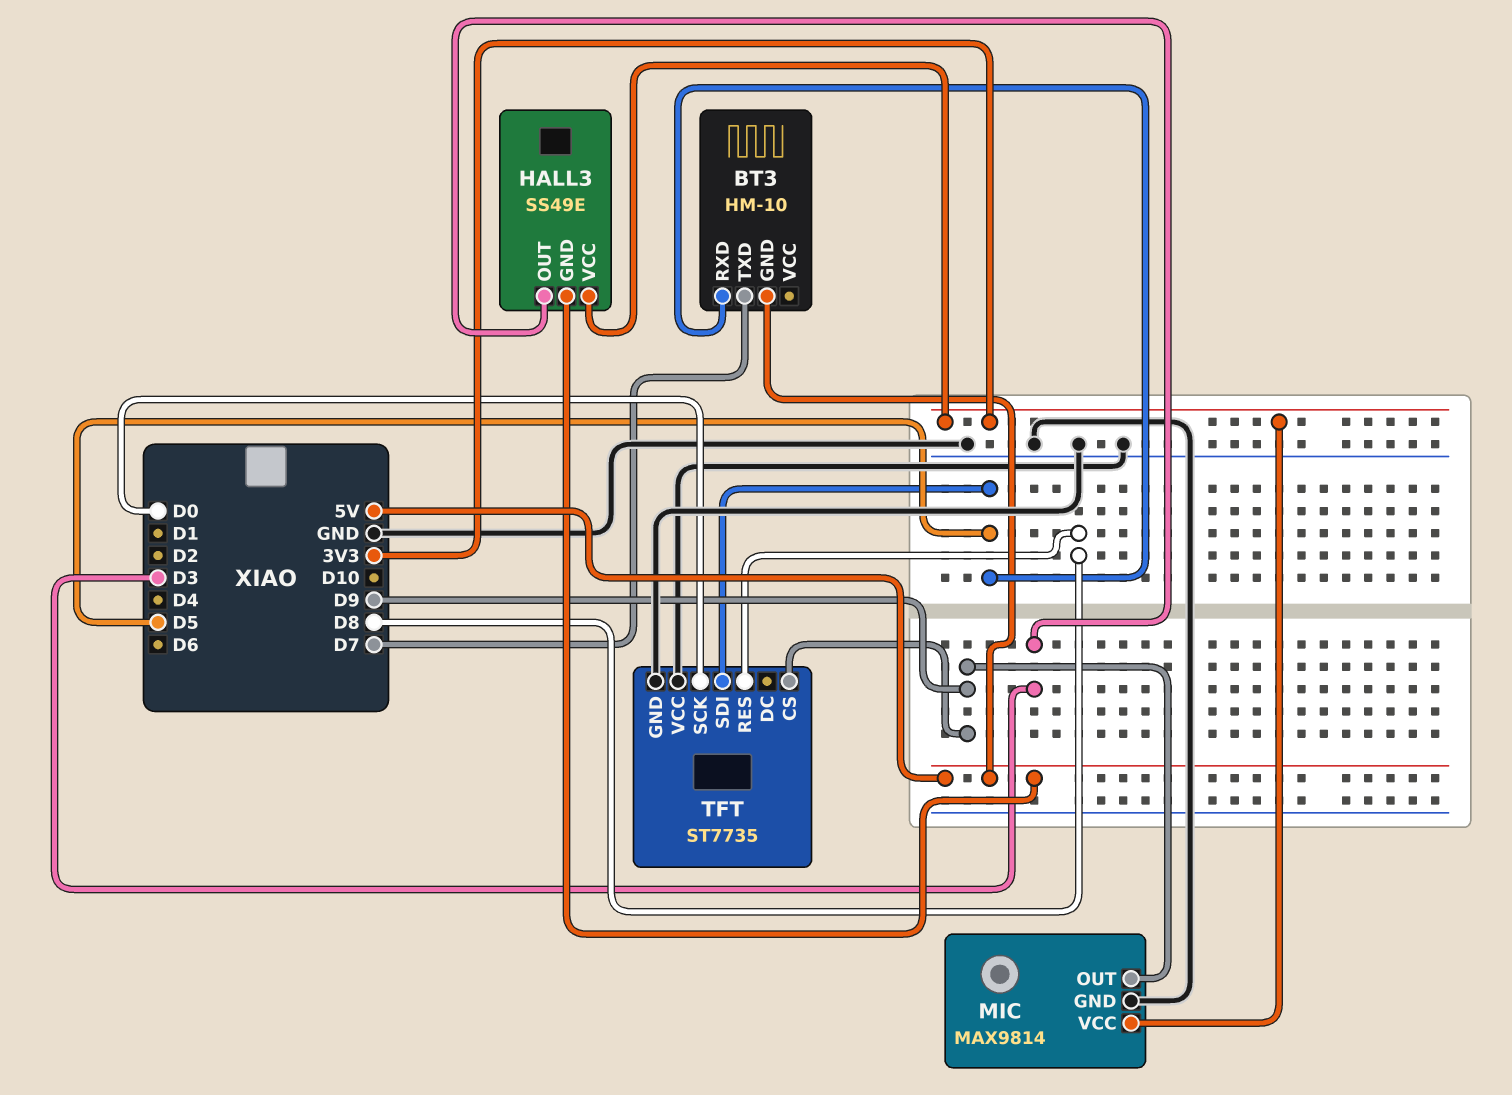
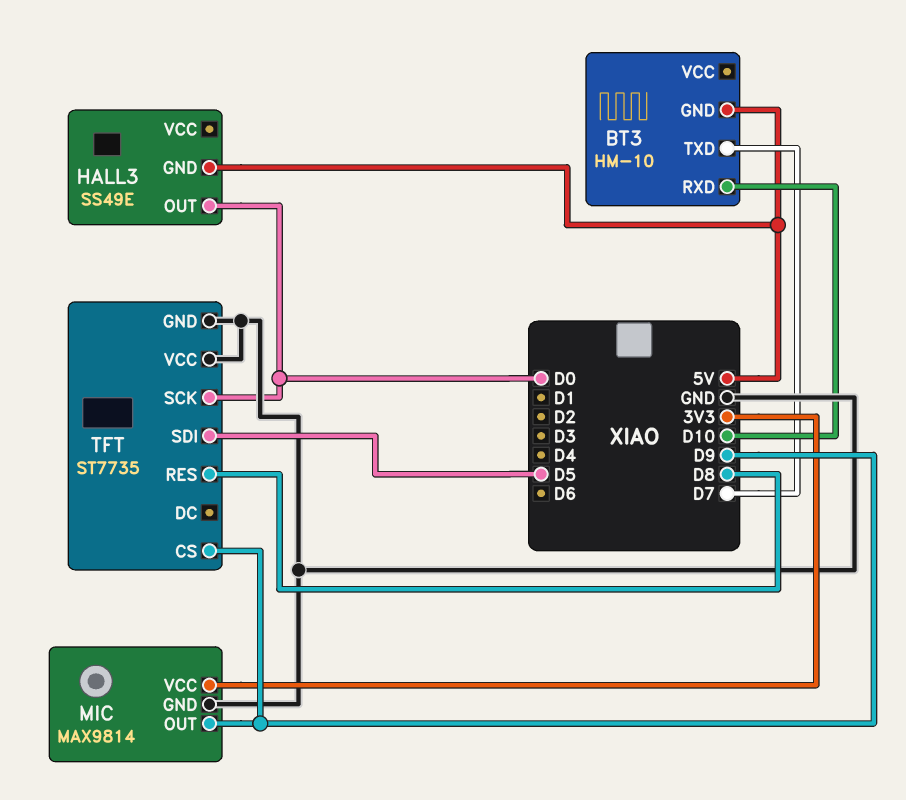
BT3 pin RXD: D5 -> D10
HALL3 pin OUT: D3 -> D0
HALL3 pin VCC: 3V3 -> none

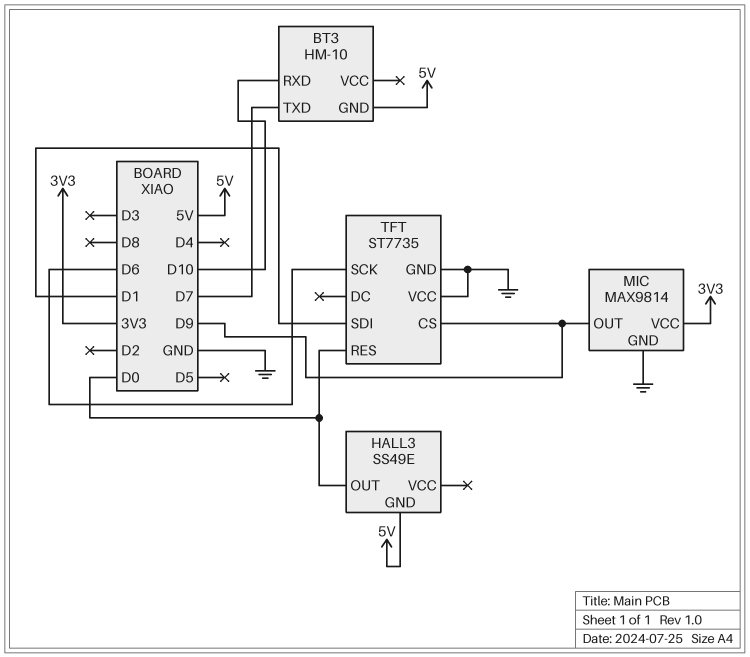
TFT pin RES: D8 -> D0
TFT pin SCK: D0 -> D6
TFT pin SDI: D5 -> D1

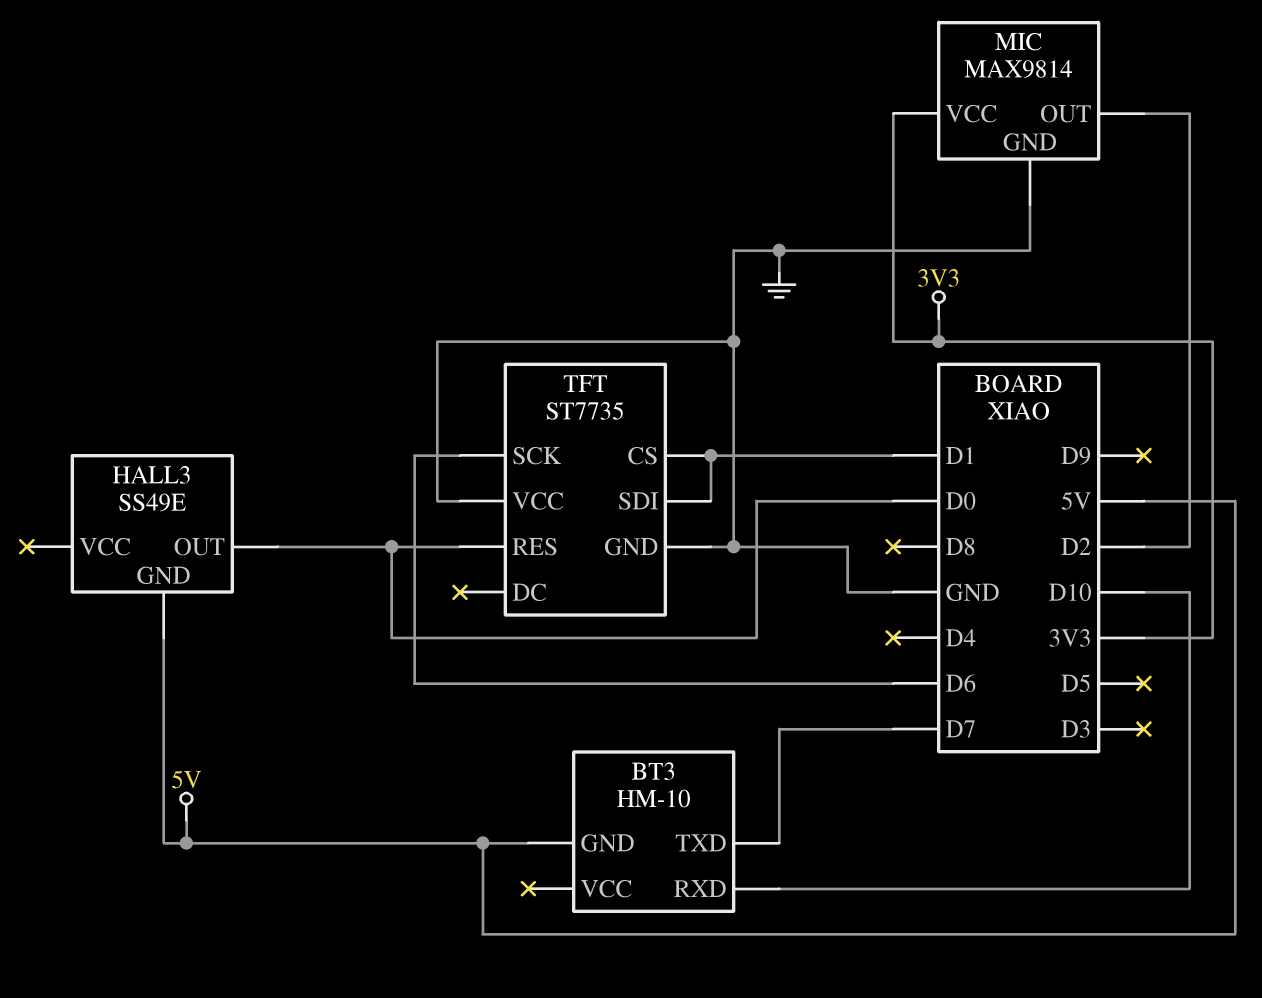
MIC pin OUT: D9 -> D2
TFT pin CS: D9 -> D1

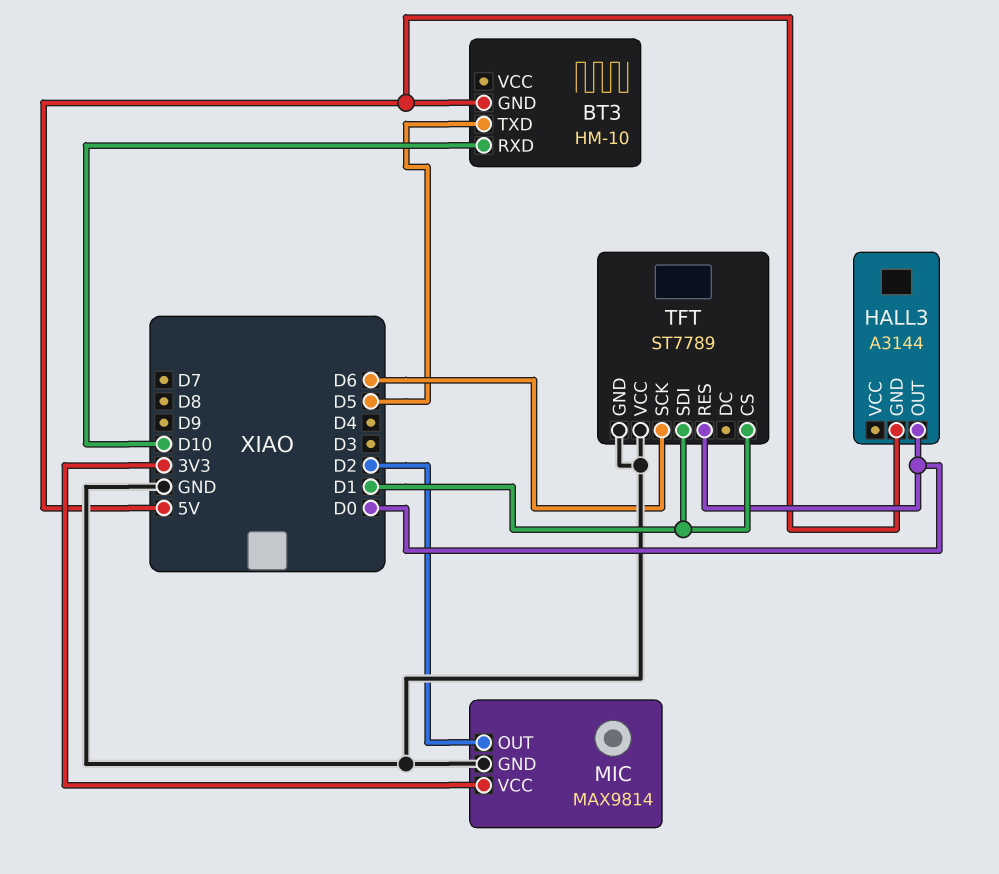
BT3 pin TXD: D7 -> D5
HALL3: SS49E -> A3144
TFT: ST7735 -> ST7789

